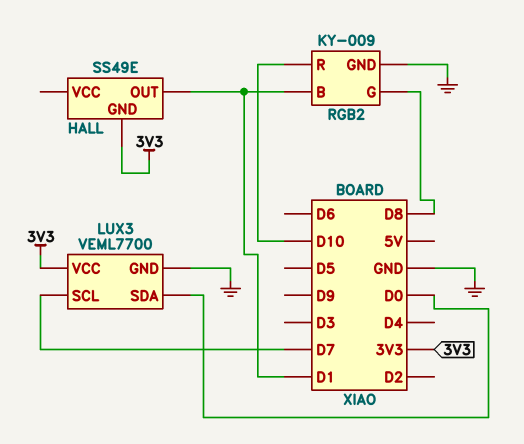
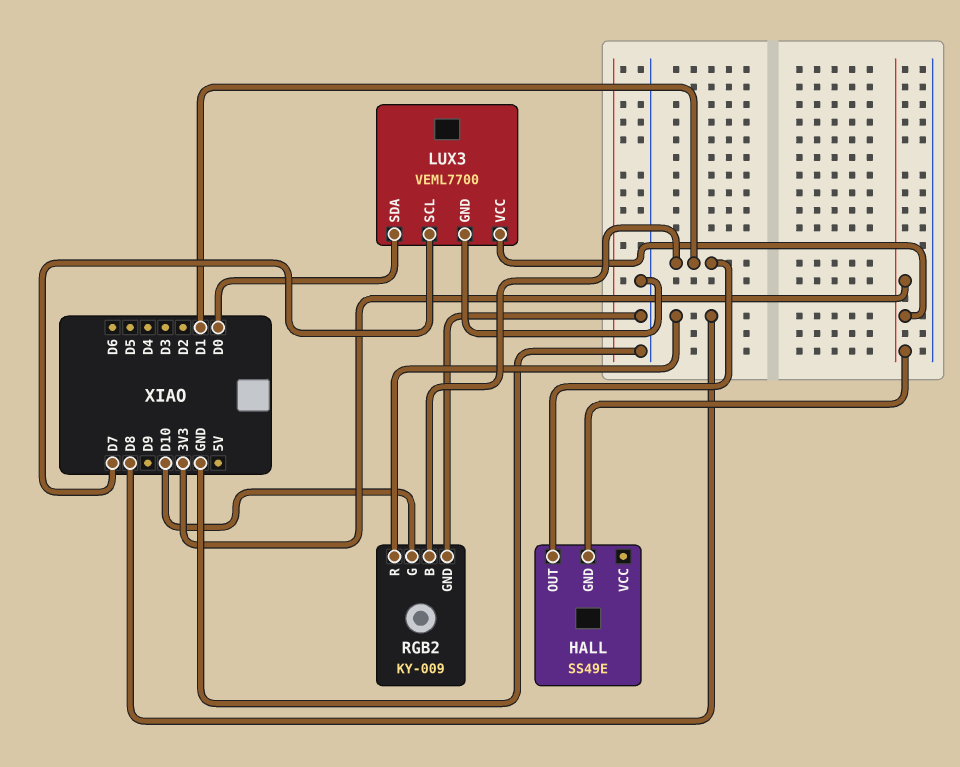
RGB2 pin G: D8 -> D10
RGB2 pin R: D10 -> D8

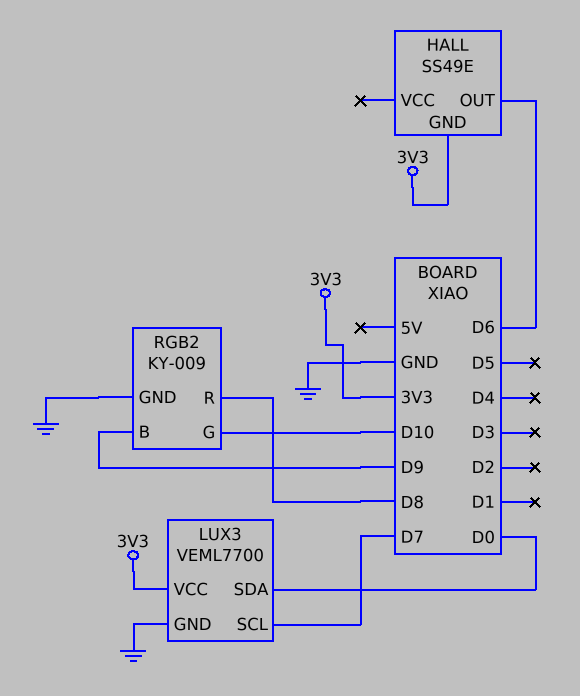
HALL pin OUT: D1 -> D6
RGB2 pin B: D1 -> D9

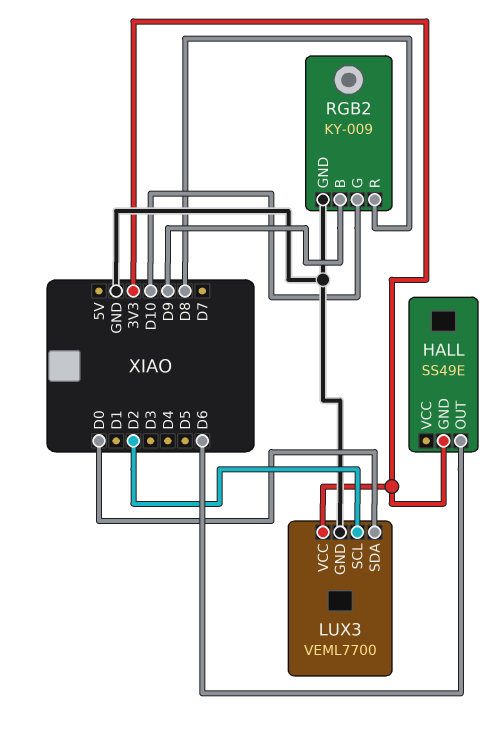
LUX3 pin SCL: D7 -> D2

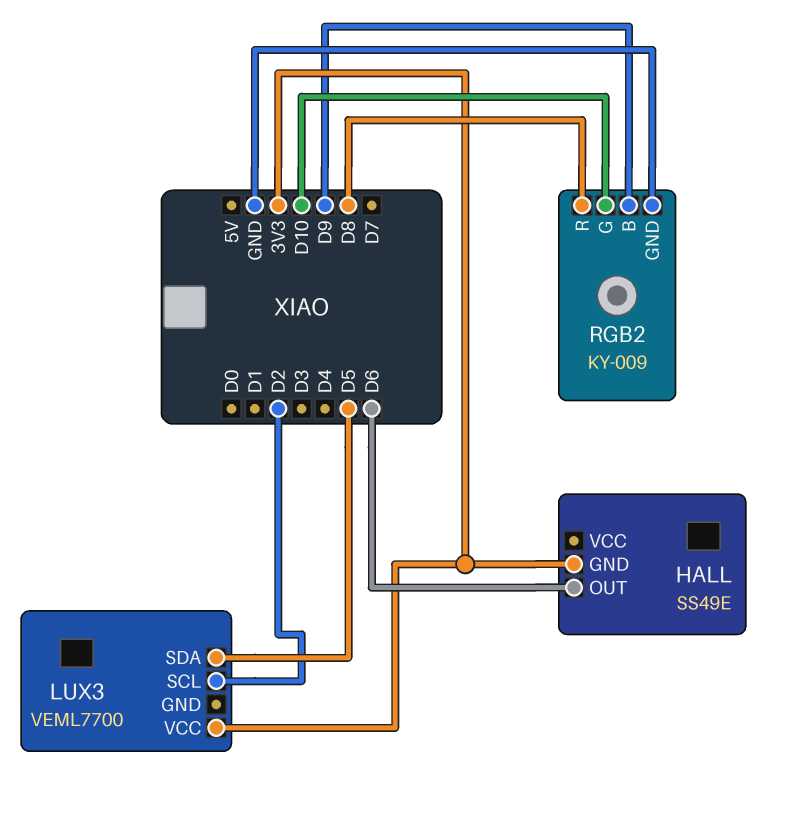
LUX3 pin GND: GND -> none
LUX3 pin SDA: D0 -> D5

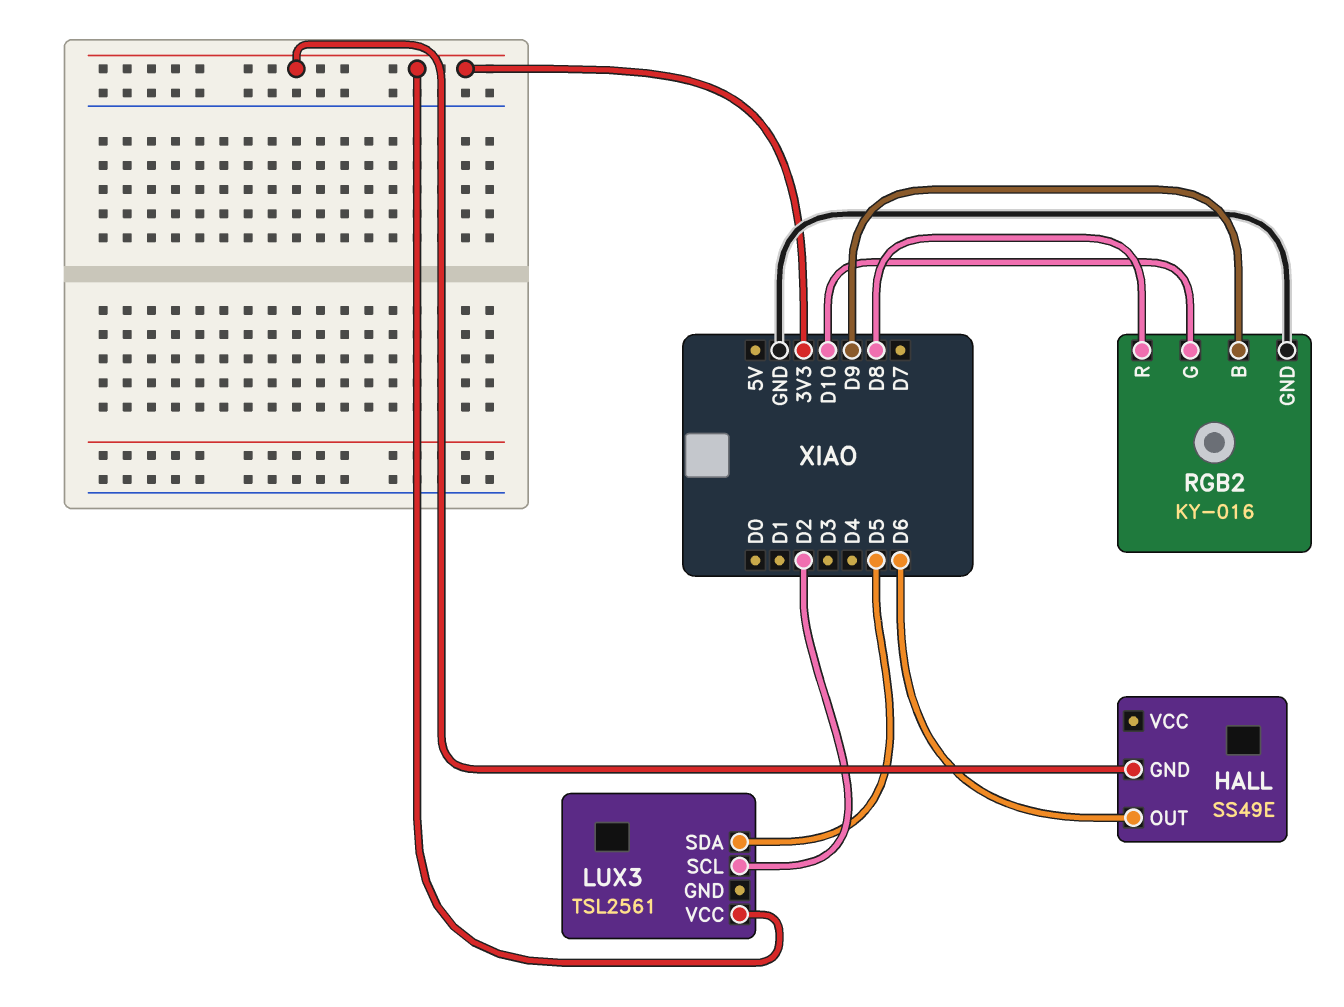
LUX3: VEML7700 -> TSL2561
RGB2: KY-009 -> KY-016

